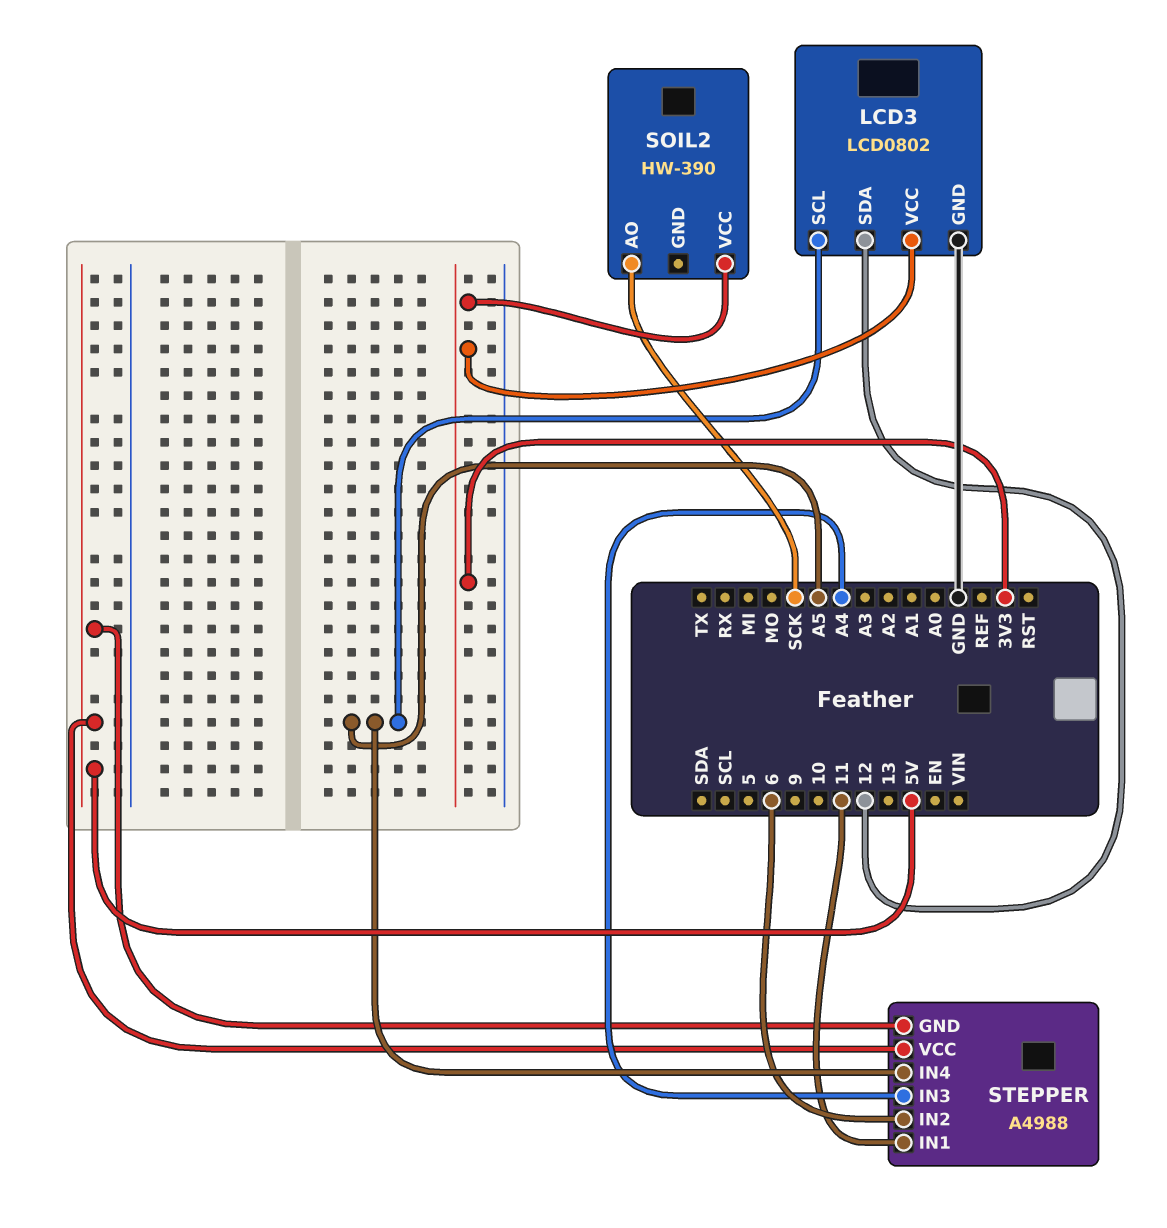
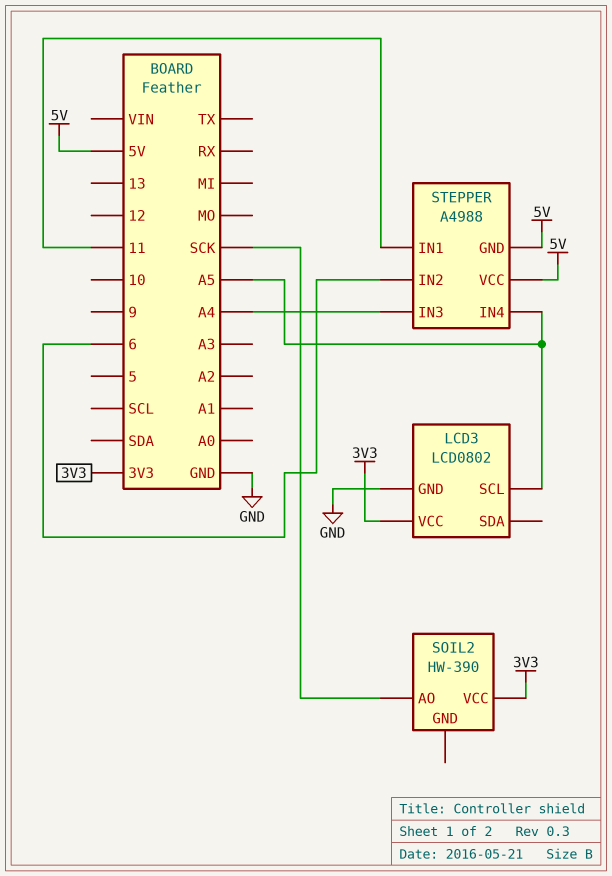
LCD3 pin SDA: 12 -> none

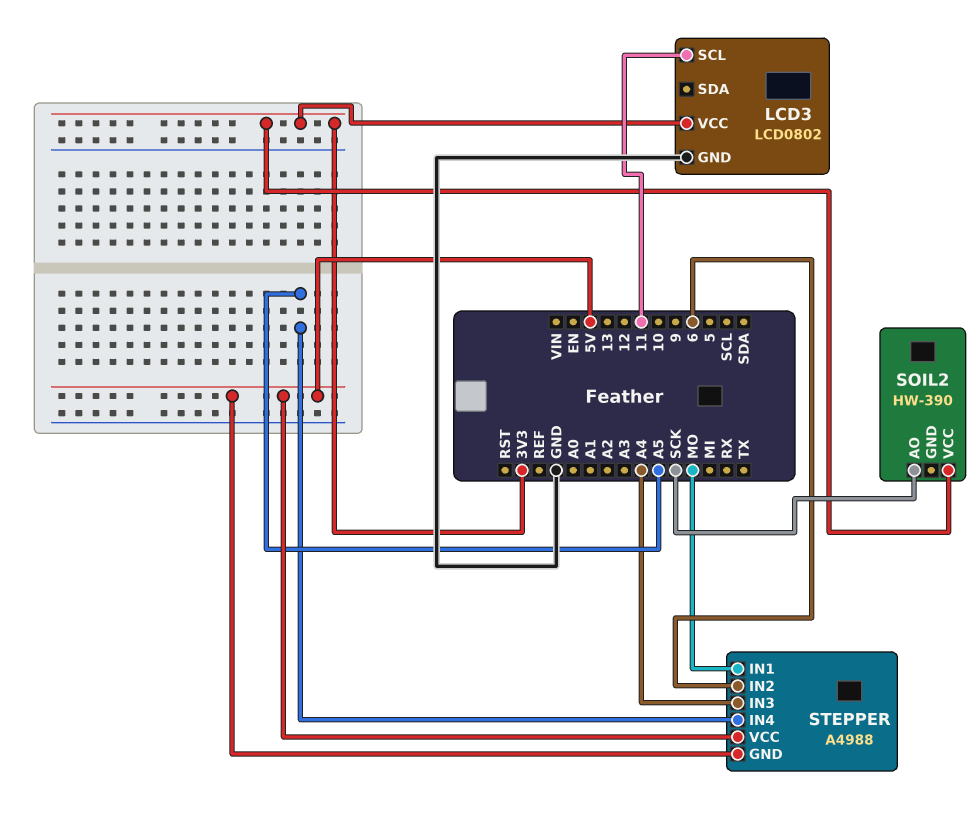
LCD3 pin SCL: A5 -> 11
STEPPER pin IN1: 11 -> MO

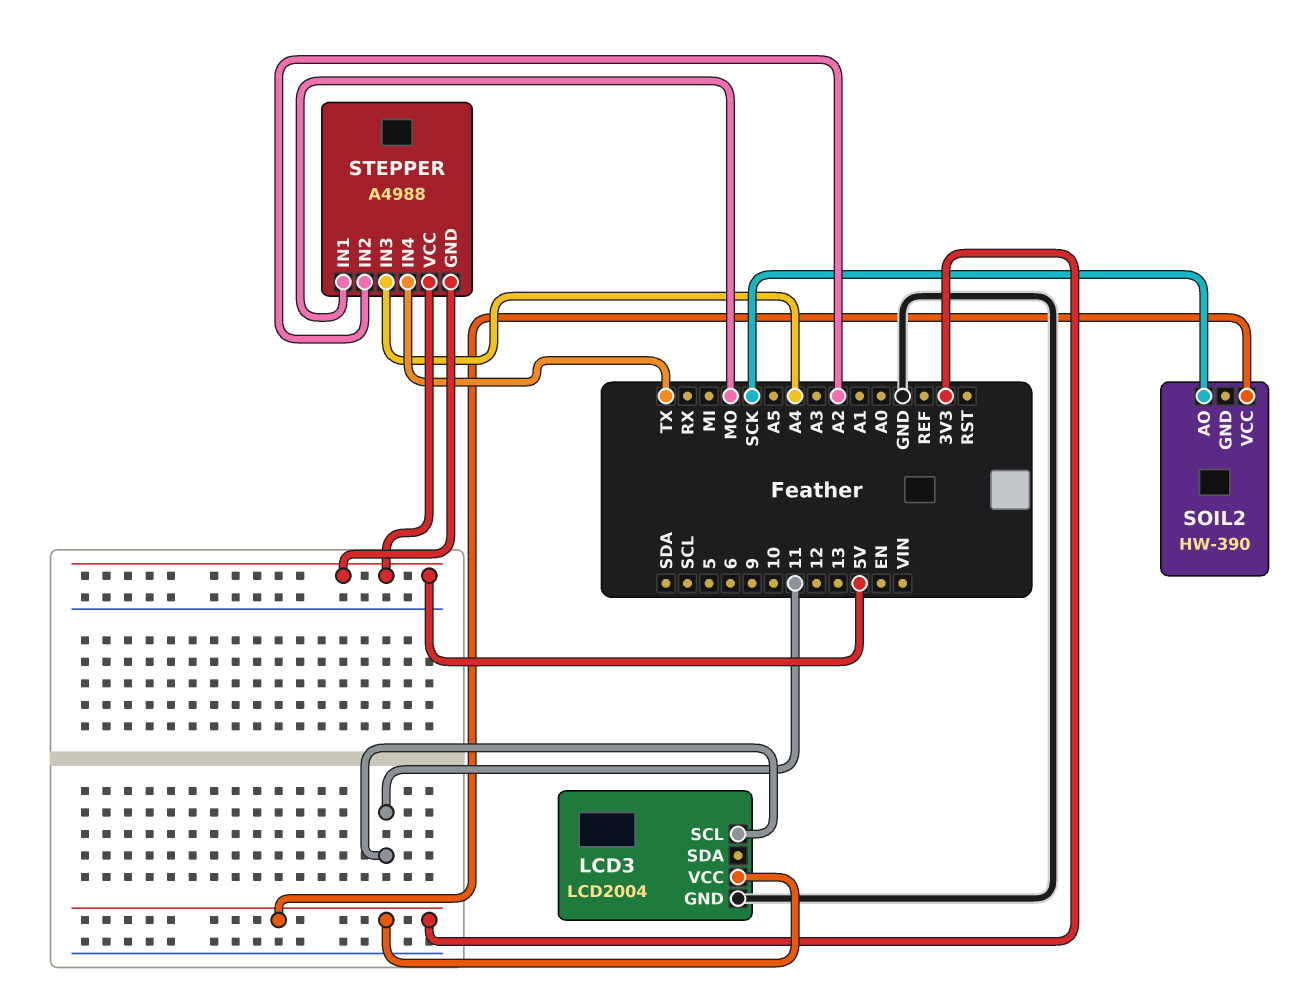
LCD3: LCD0802 -> LCD2004
STEPPER pin IN2: 6 -> A2
STEPPER pin IN4: A5 -> TX

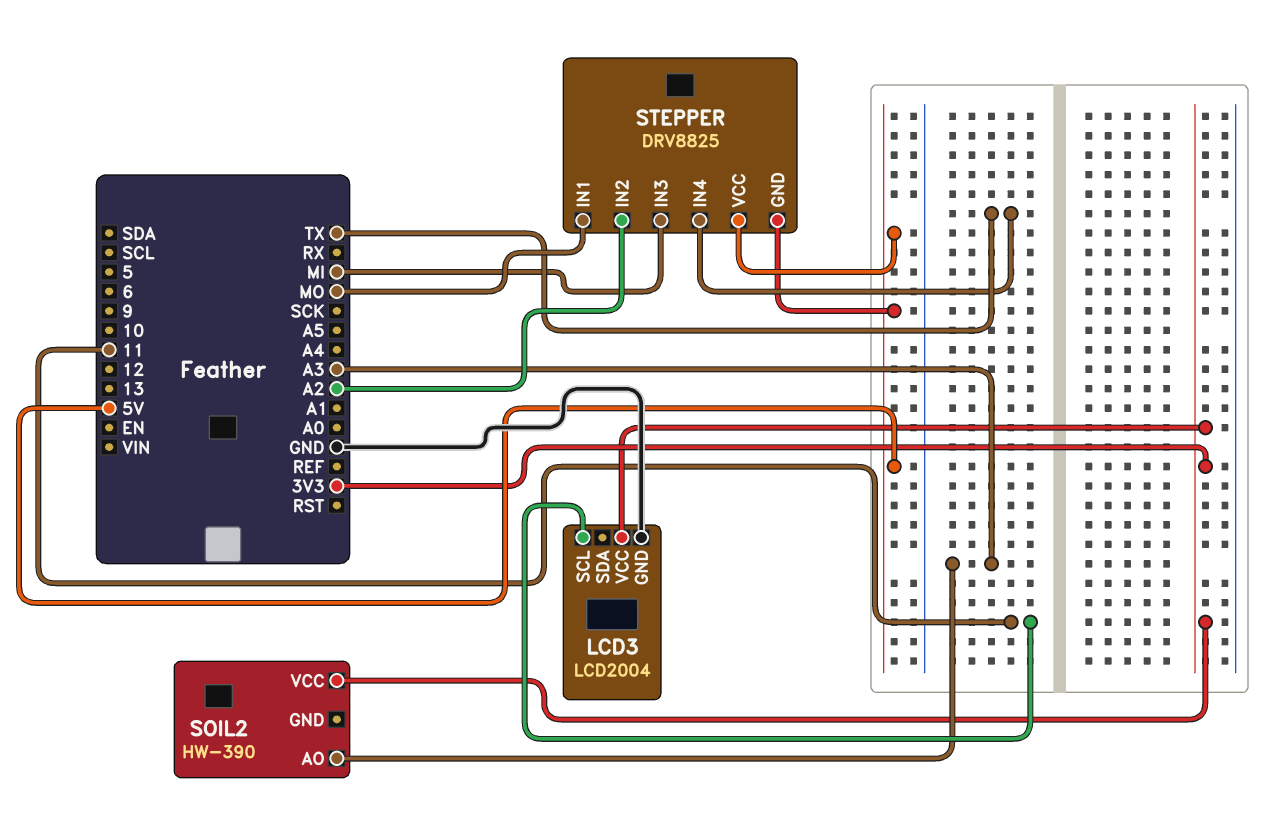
SOIL2 pin AO: SCK -> A3
STEPPER: A4988 -> DRV8825
STEPPER pin IN3: A4 -> MI

